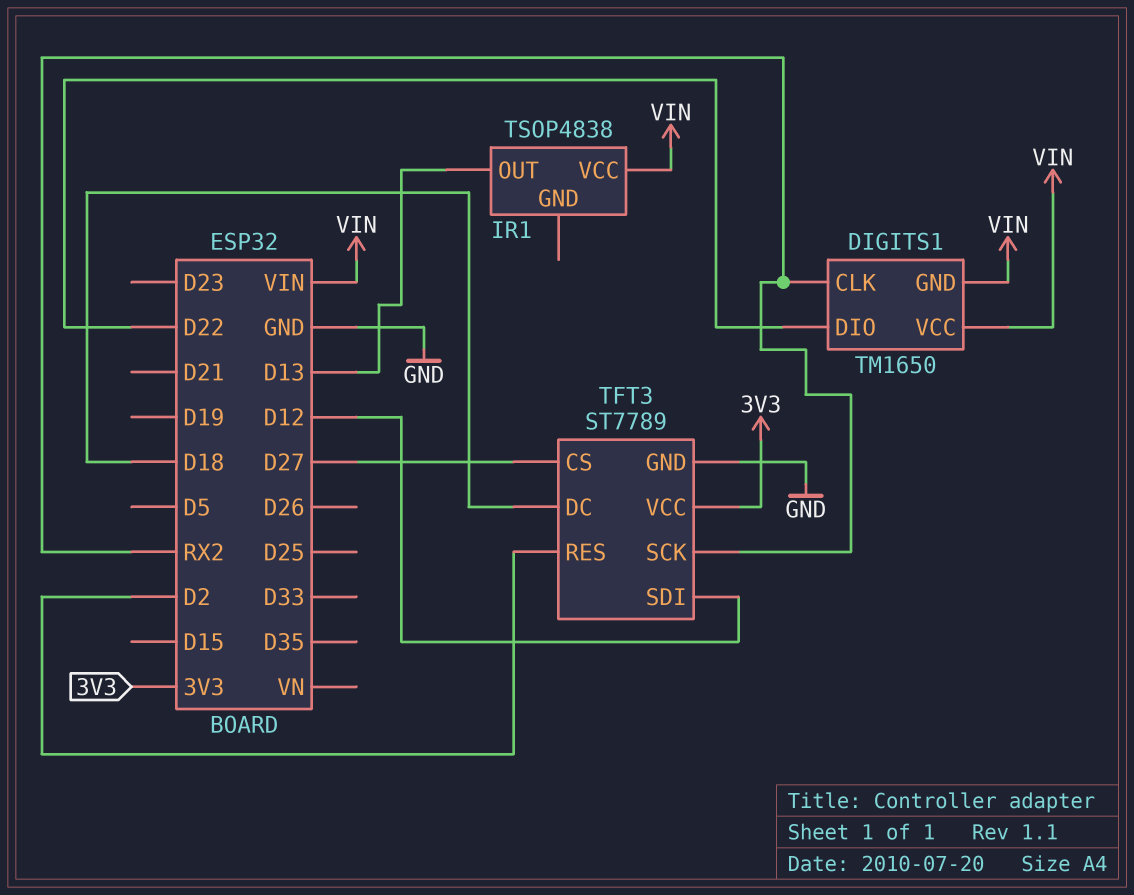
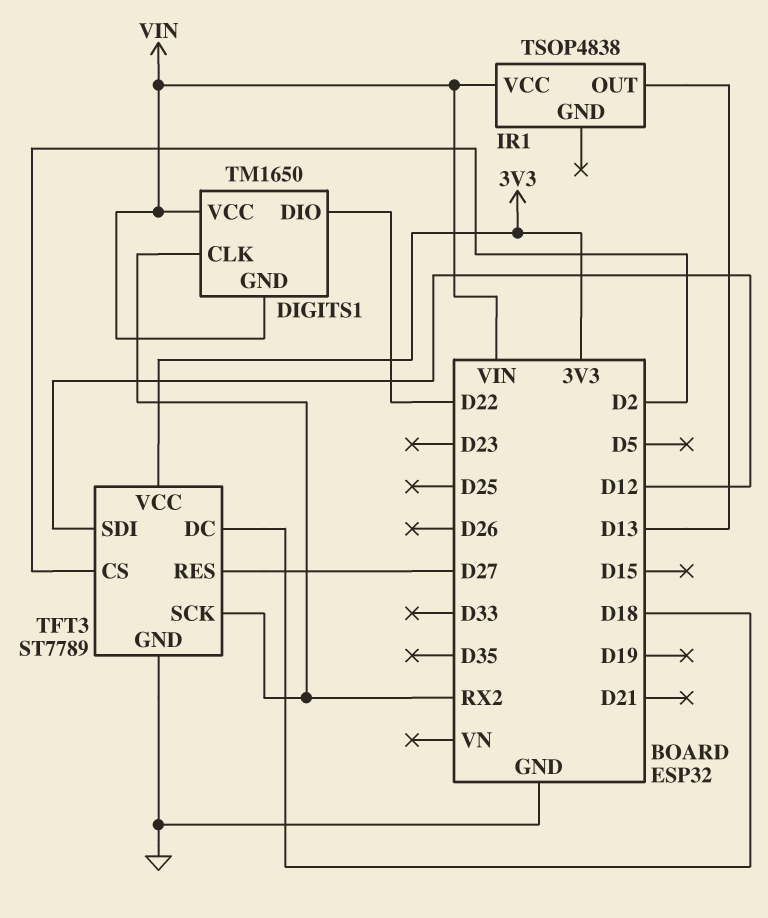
TFT3 pin CS: D27 -> D2
TFT3 pin RES: D2 -> D27

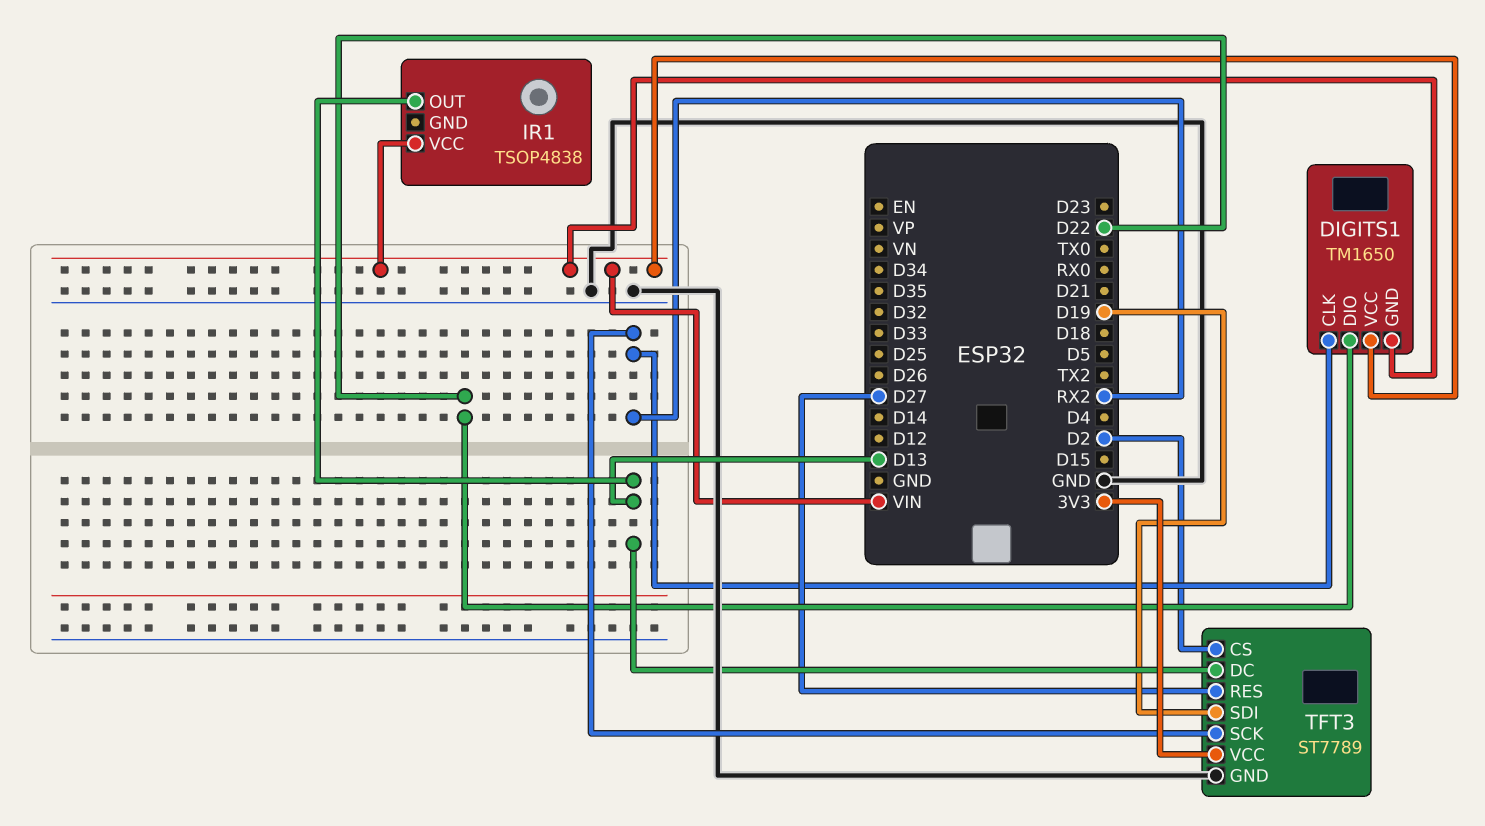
TFT3 pin DC: D18 -> D13
TFT3 pin SDI: D12 -> D19

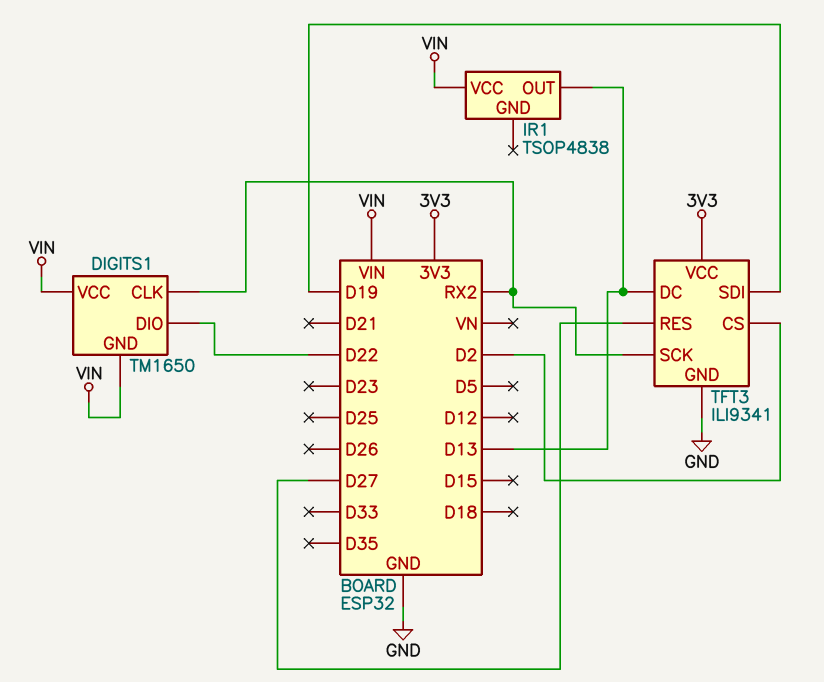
TFT3: ST7789 -> ILI9341

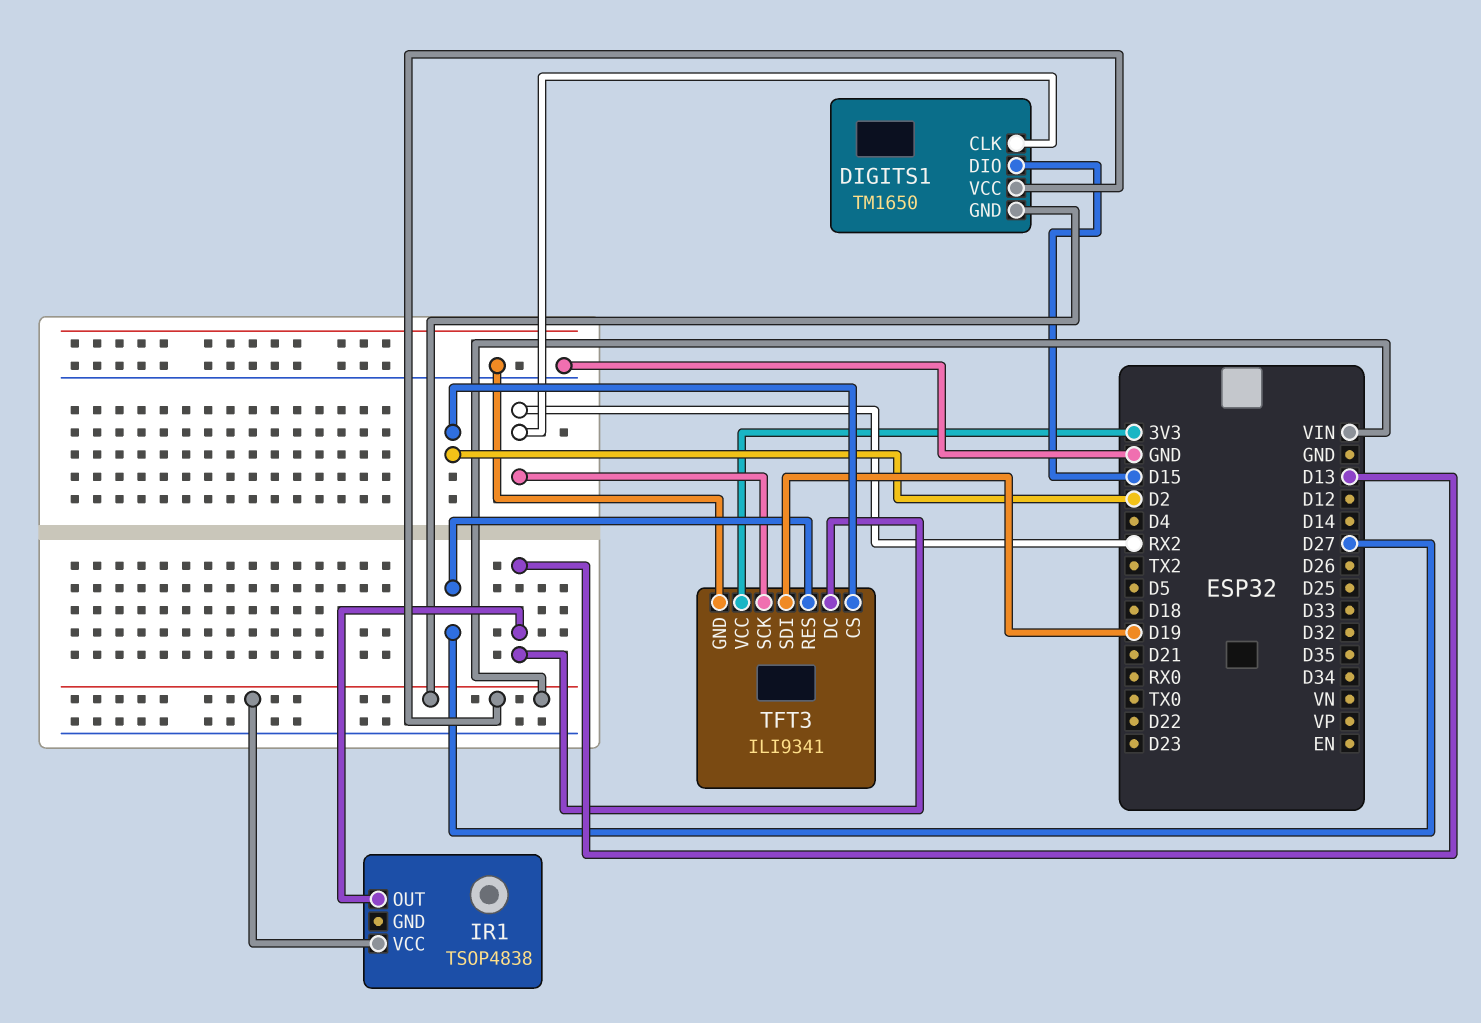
DIGITS1 pin DIO: D22 -> D15

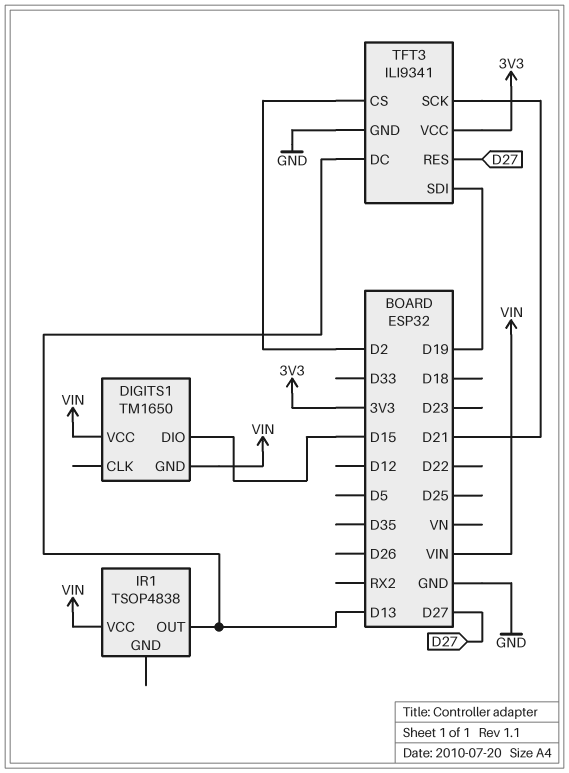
DIGITS1 pin CLK: RX2 -> none
TFT3 pin SCK: RX2 -> D21

